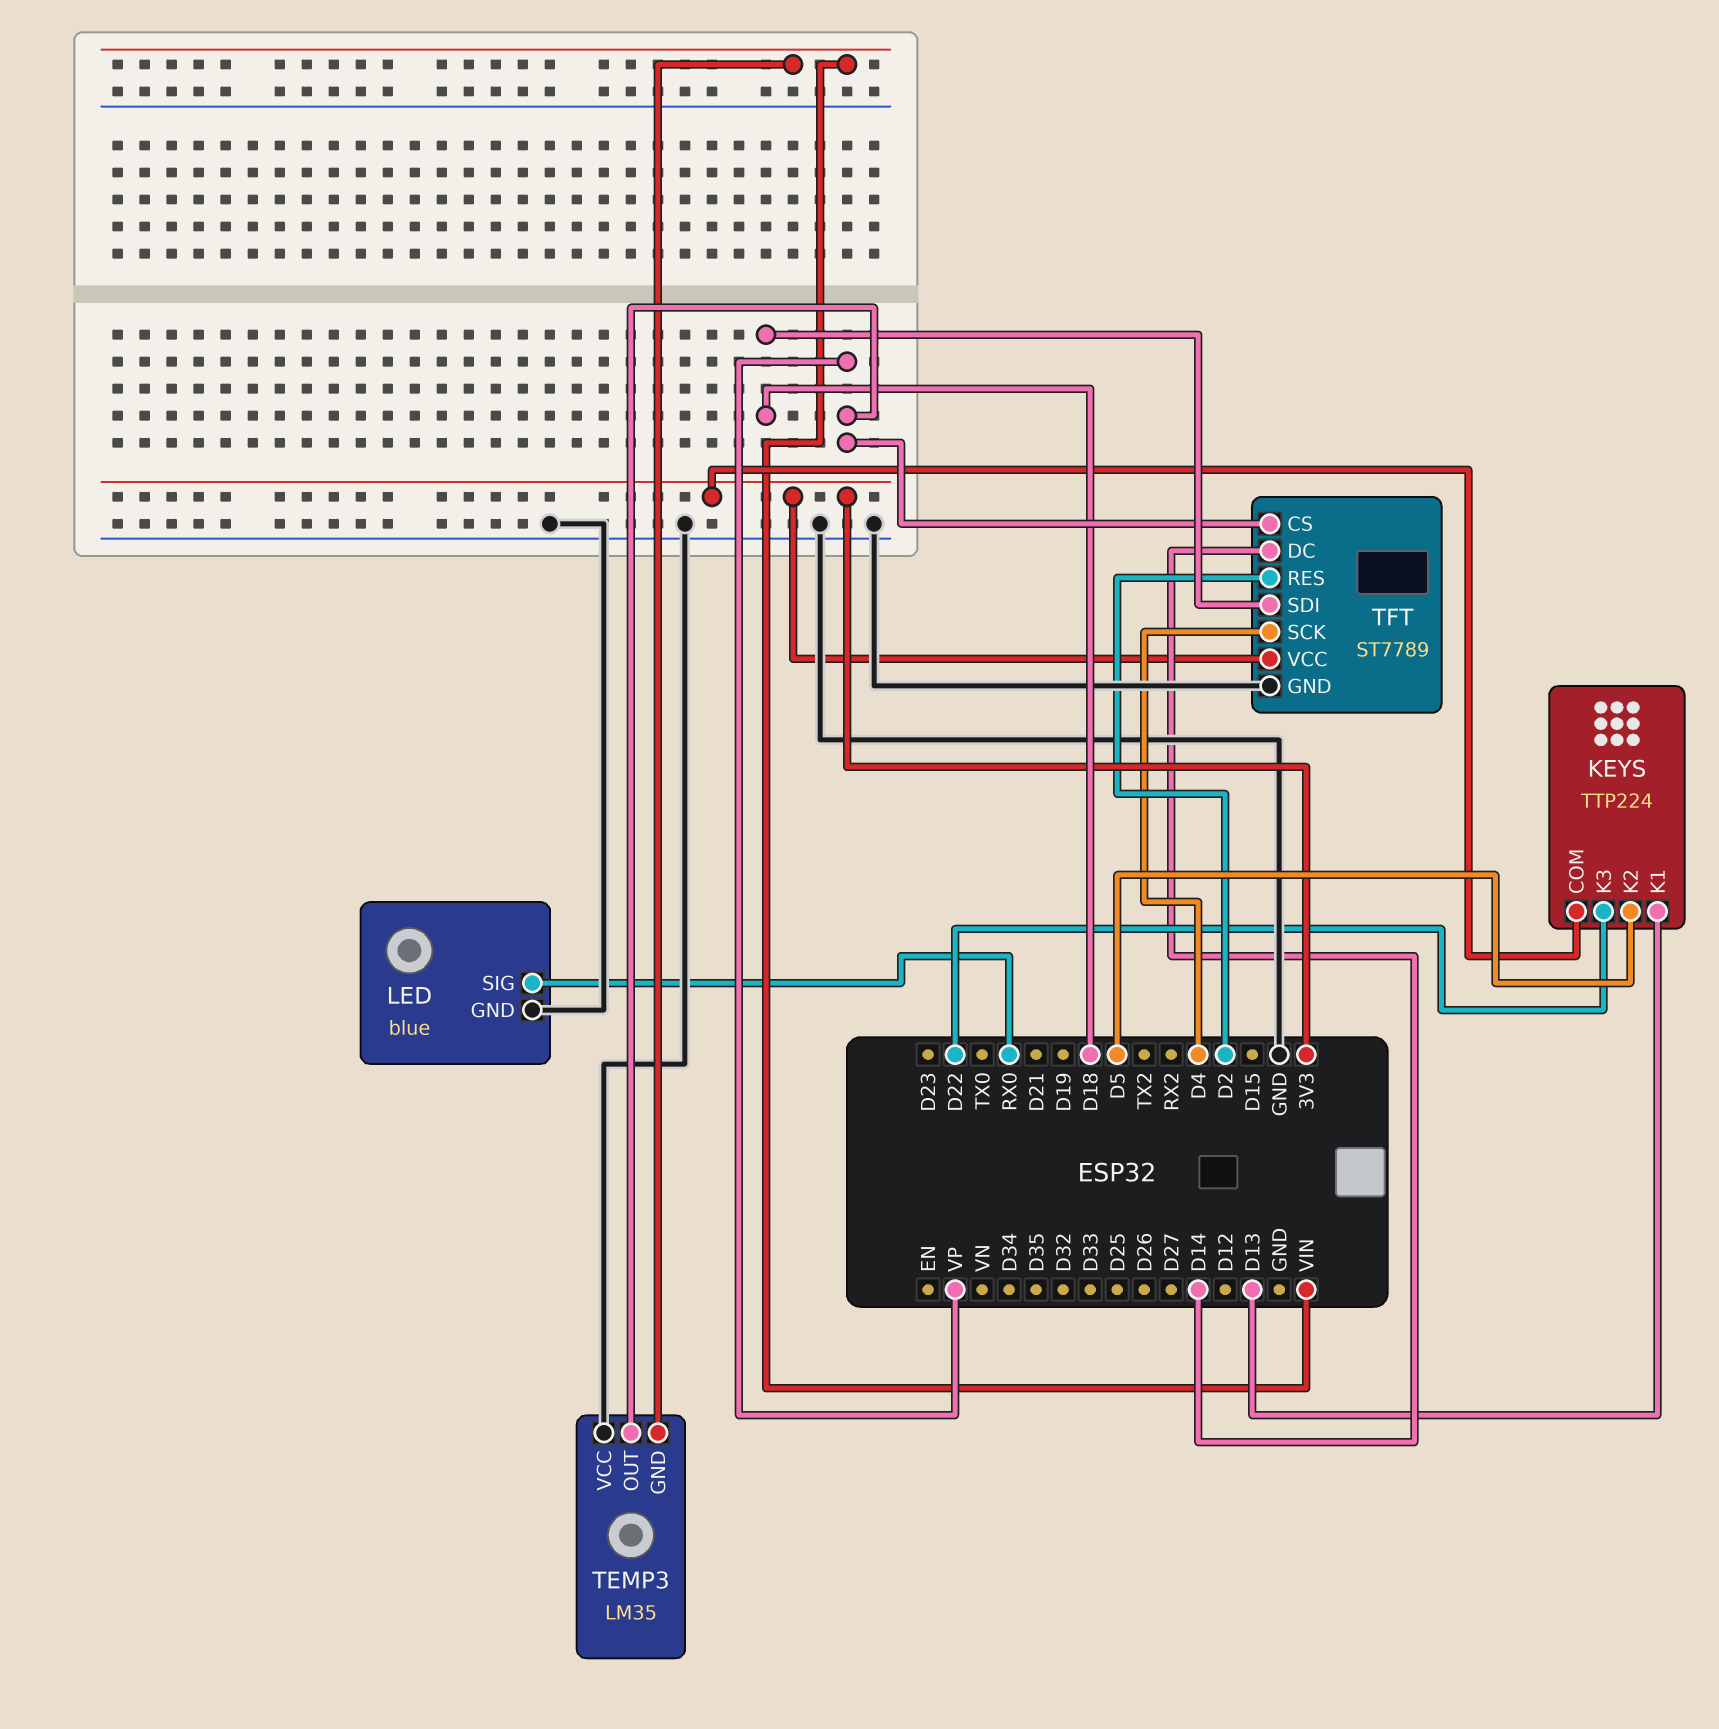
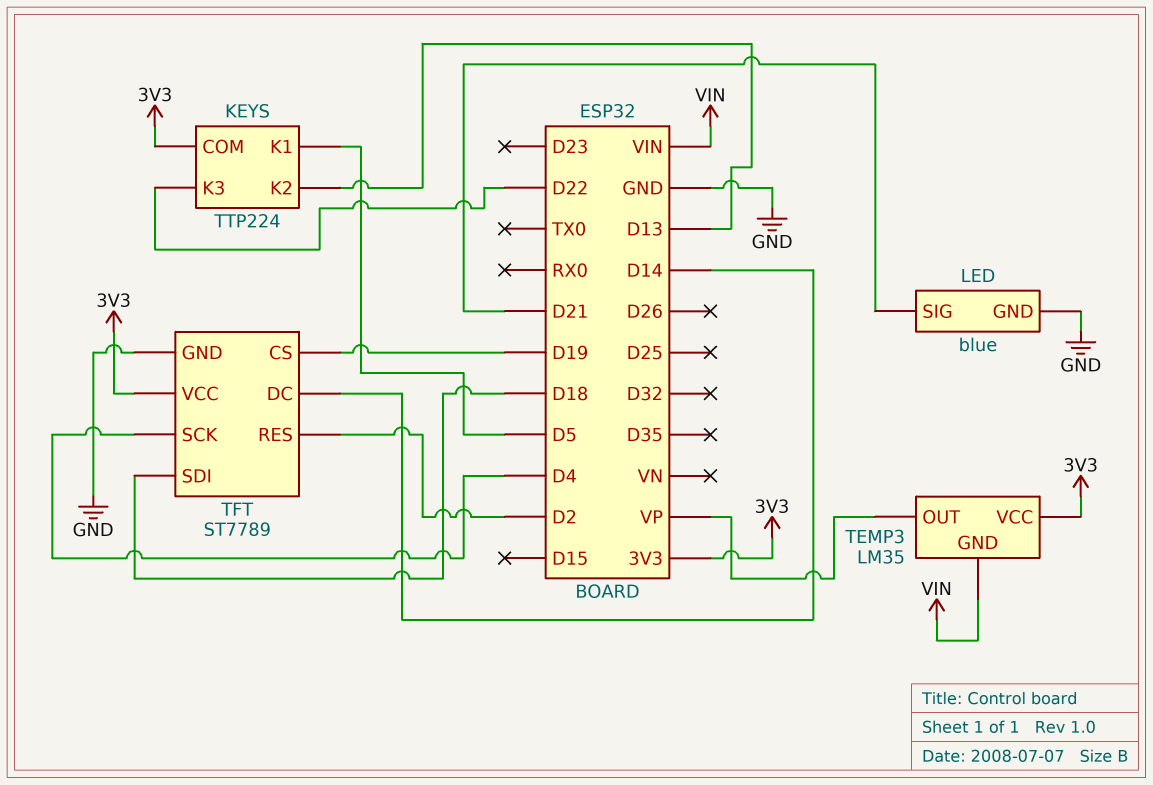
KEYS pin K1: D13 -> D5
KEYS pin K2: D5 -> D13
LED pin SIG: RX0 -> D21
TEMP3 pin VCC: GND -> 3V3
TFT pin CS: VP -> D19

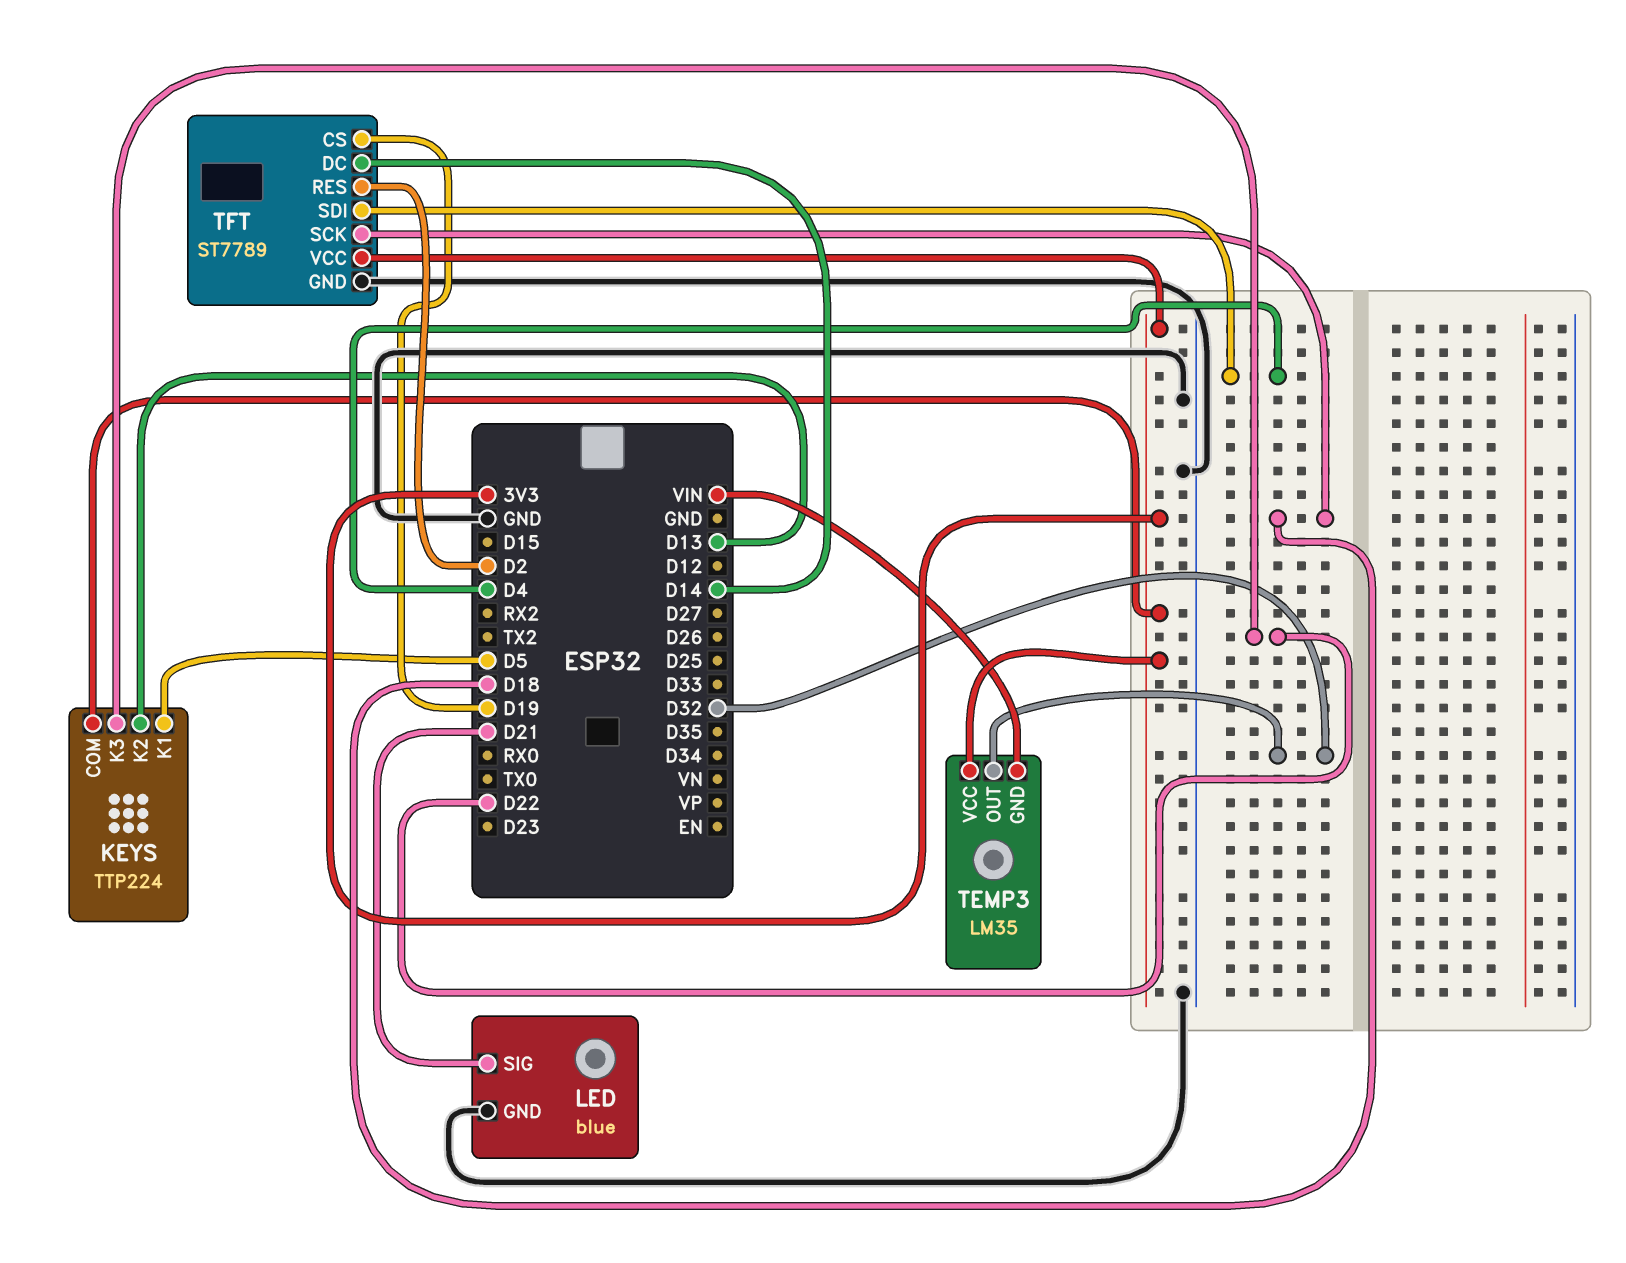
TEMP3 pin OUT: VP -> D32
TFT pin SCK: D4 -> D18
TFT pin SDI: D18 -> D4

